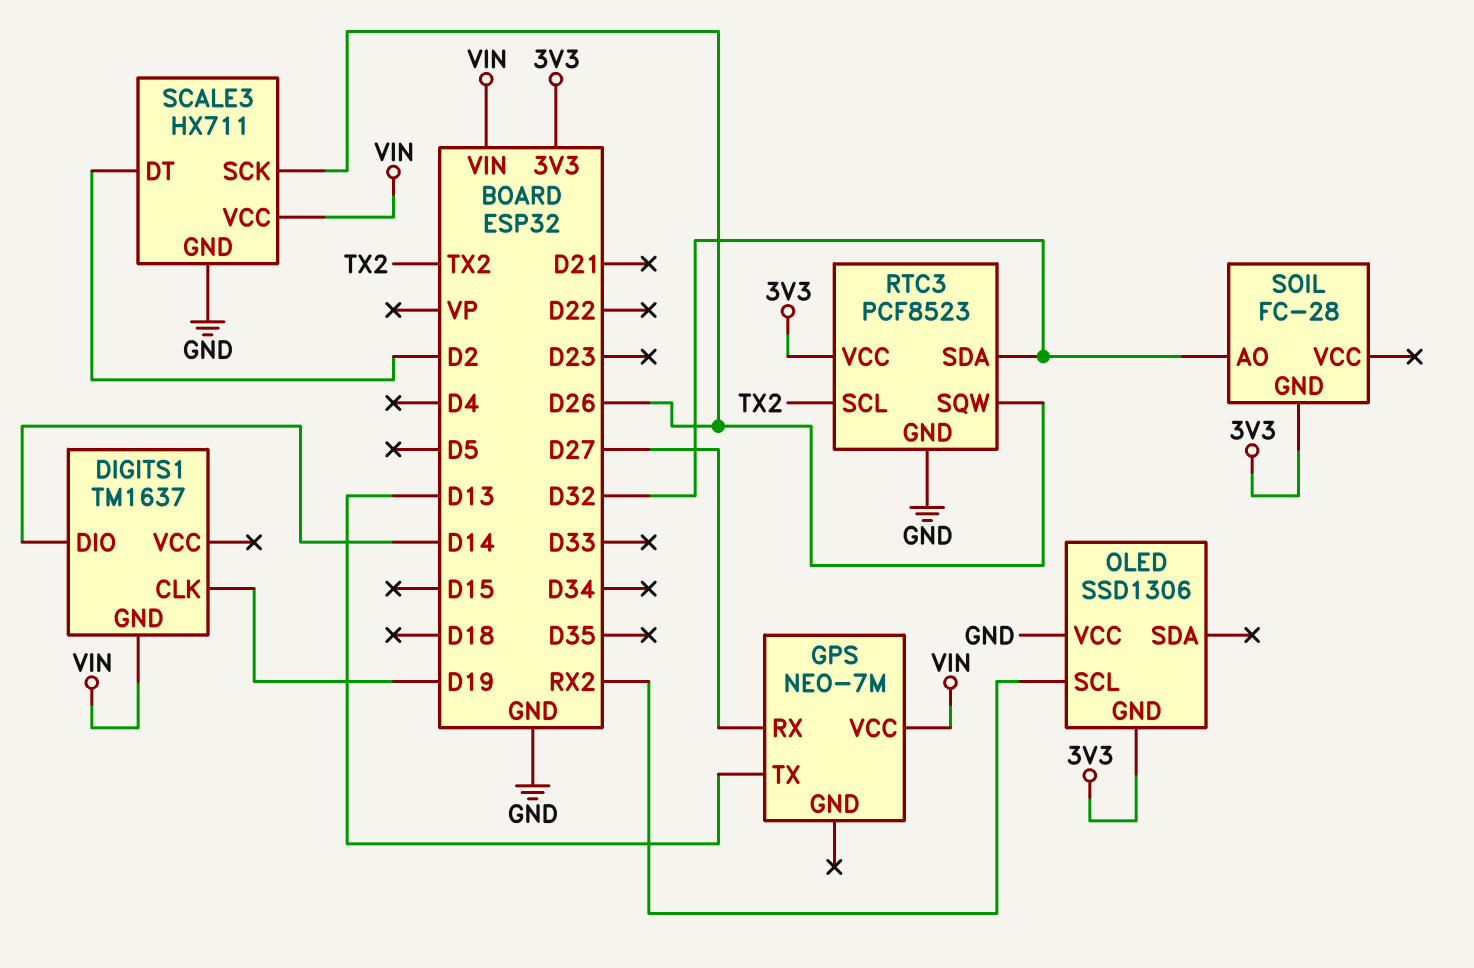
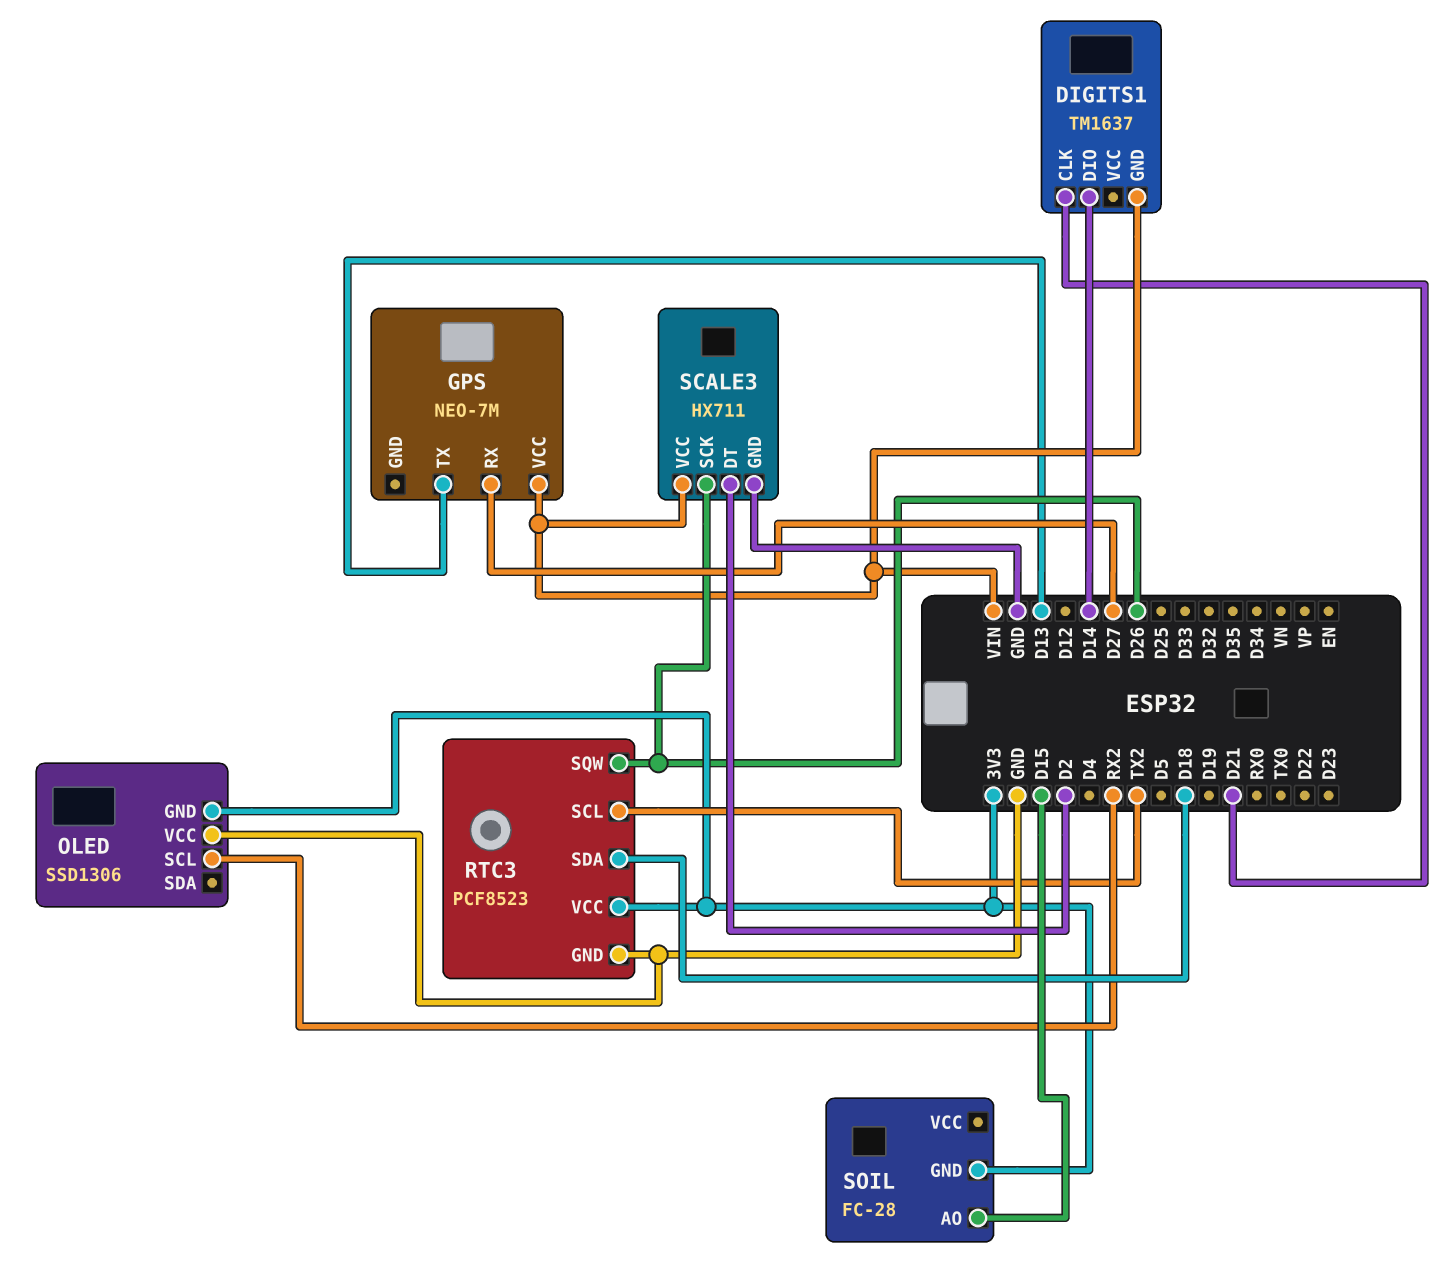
DIGITS1 pin CLK: D19 -> D21
RTC3 pin SDA: D32 -> D18
SOIL pin AO: D32 -> D15

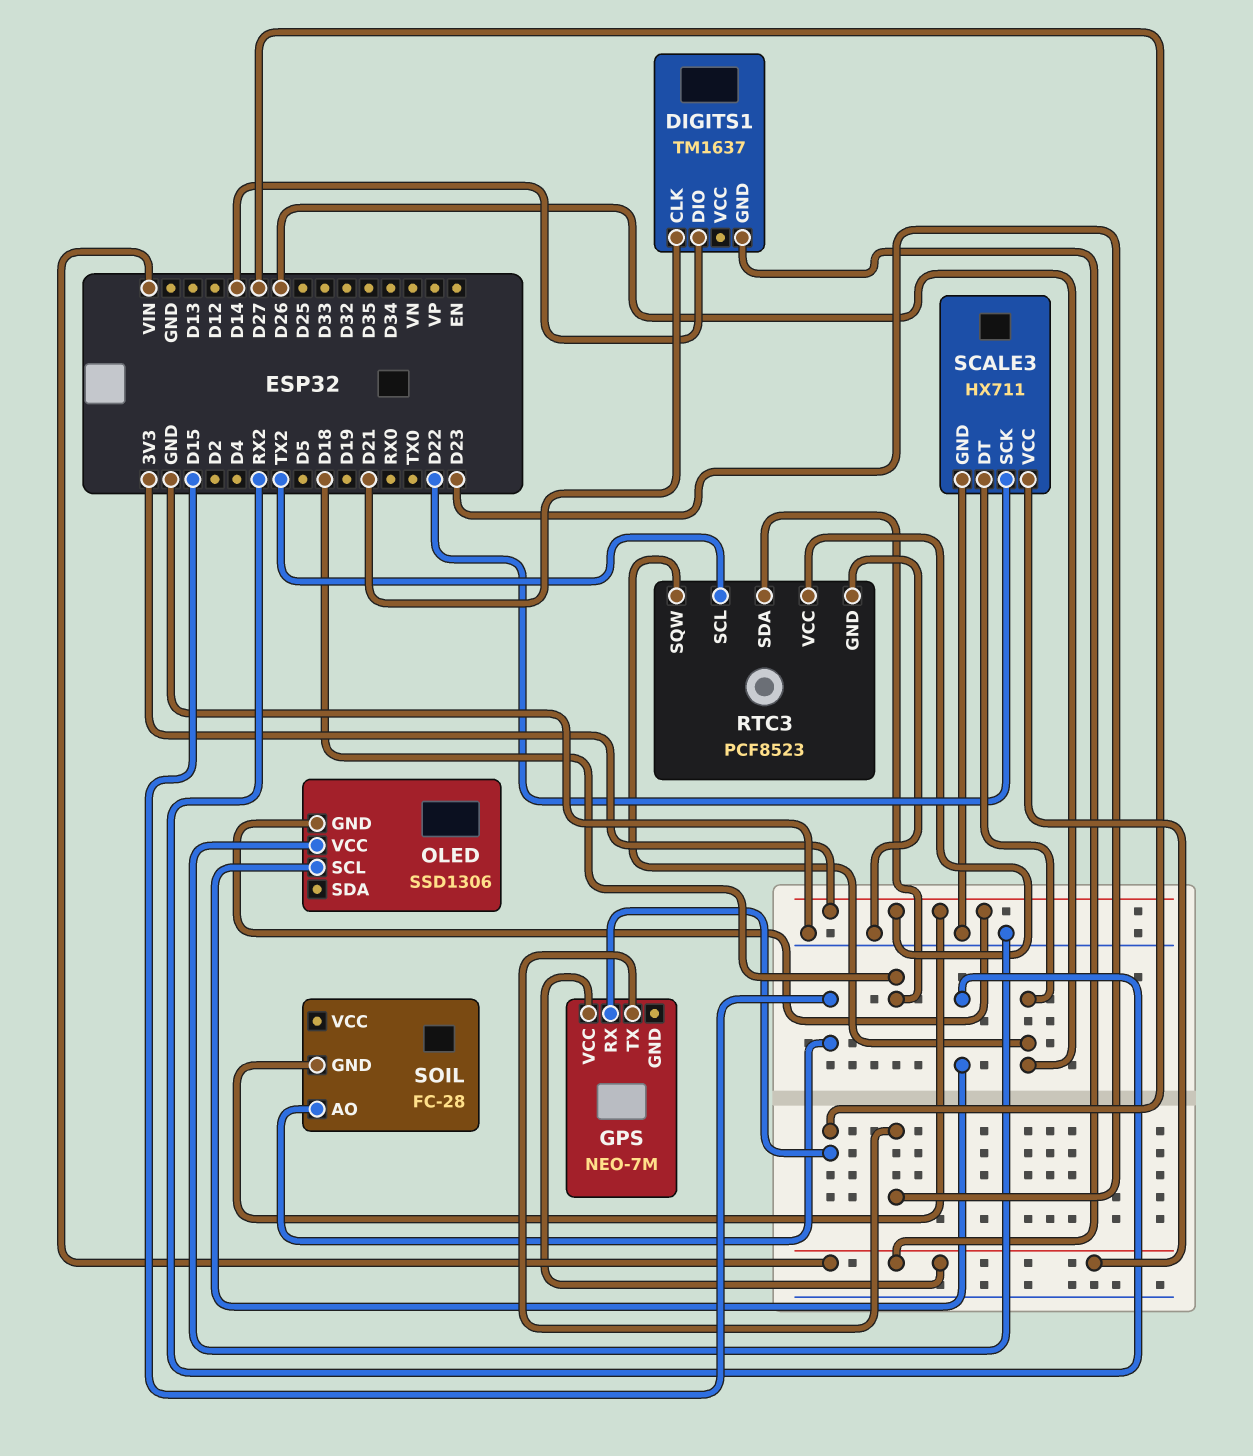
GPS pin TX: D13 -> D23
SCALE3 pin DT: D2 -> D26
SCALE3 pin SCK: D26 -> D22

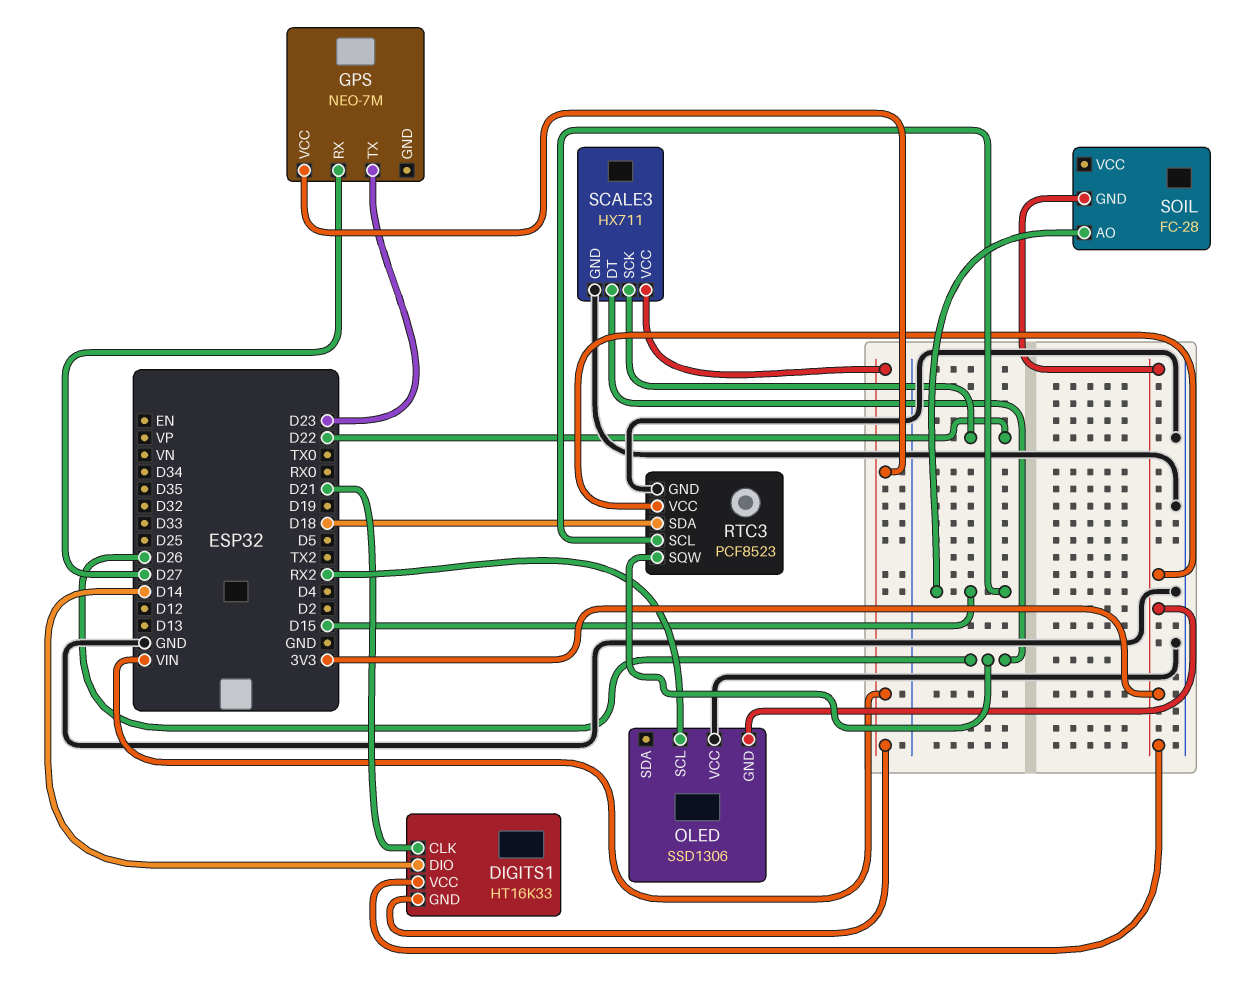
DIGITS1: TM1637 -> HT16K33
DIGITS1 pin VCC: none -> 3V3
RTC3 pin SCL: TX2 -> D15

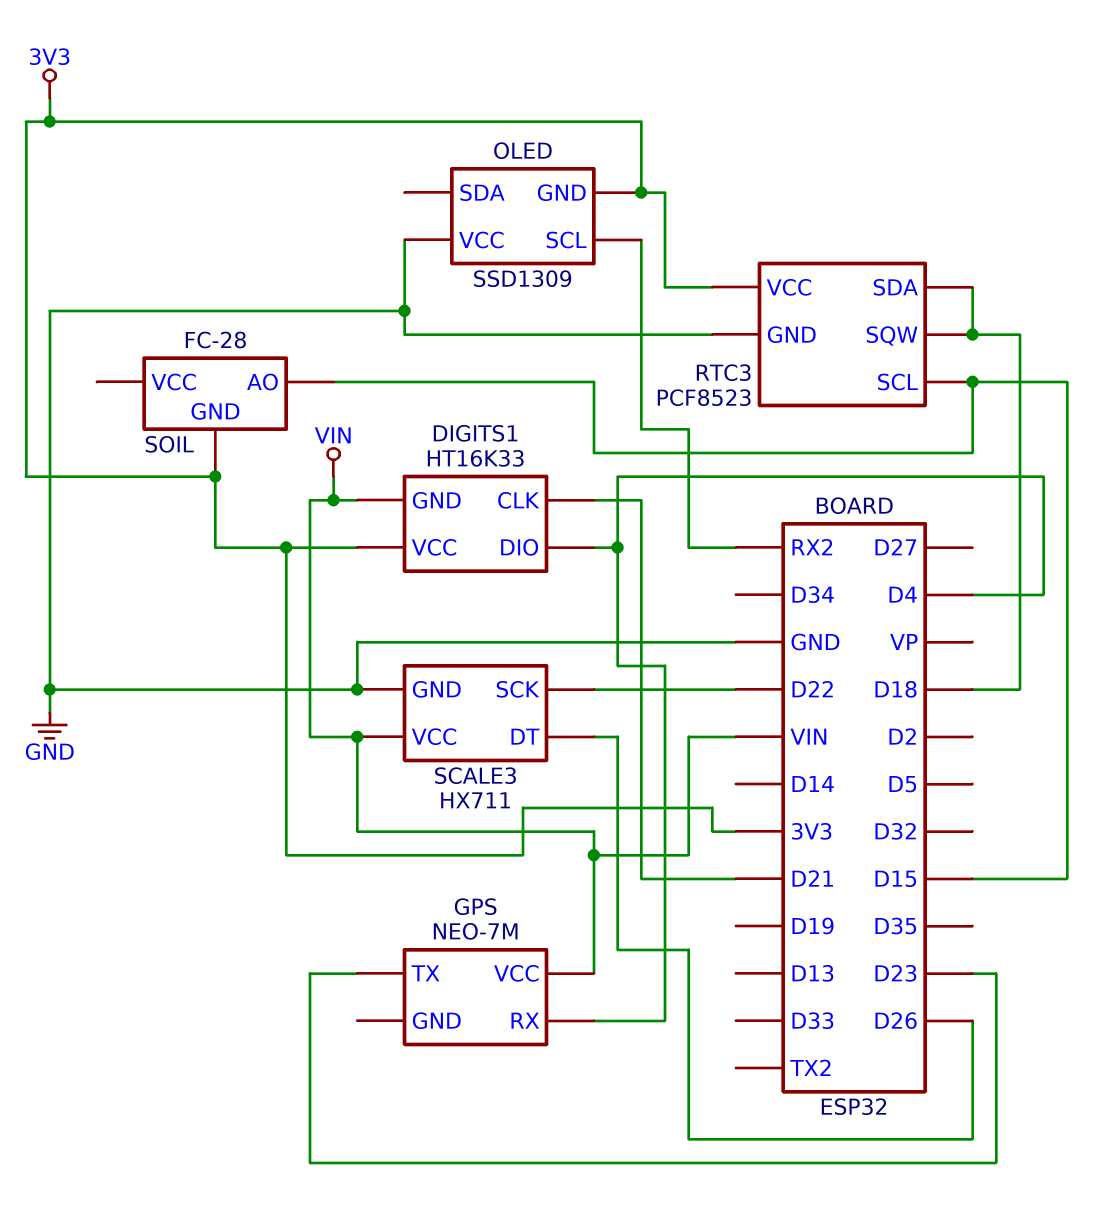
DIGITS1 pin DIO: D14 -> D4
GPS pin RX: D27 -> D4
OLED: SSD1306 -> SSD1309
RTC3 pin SQW: D26 -> D18

